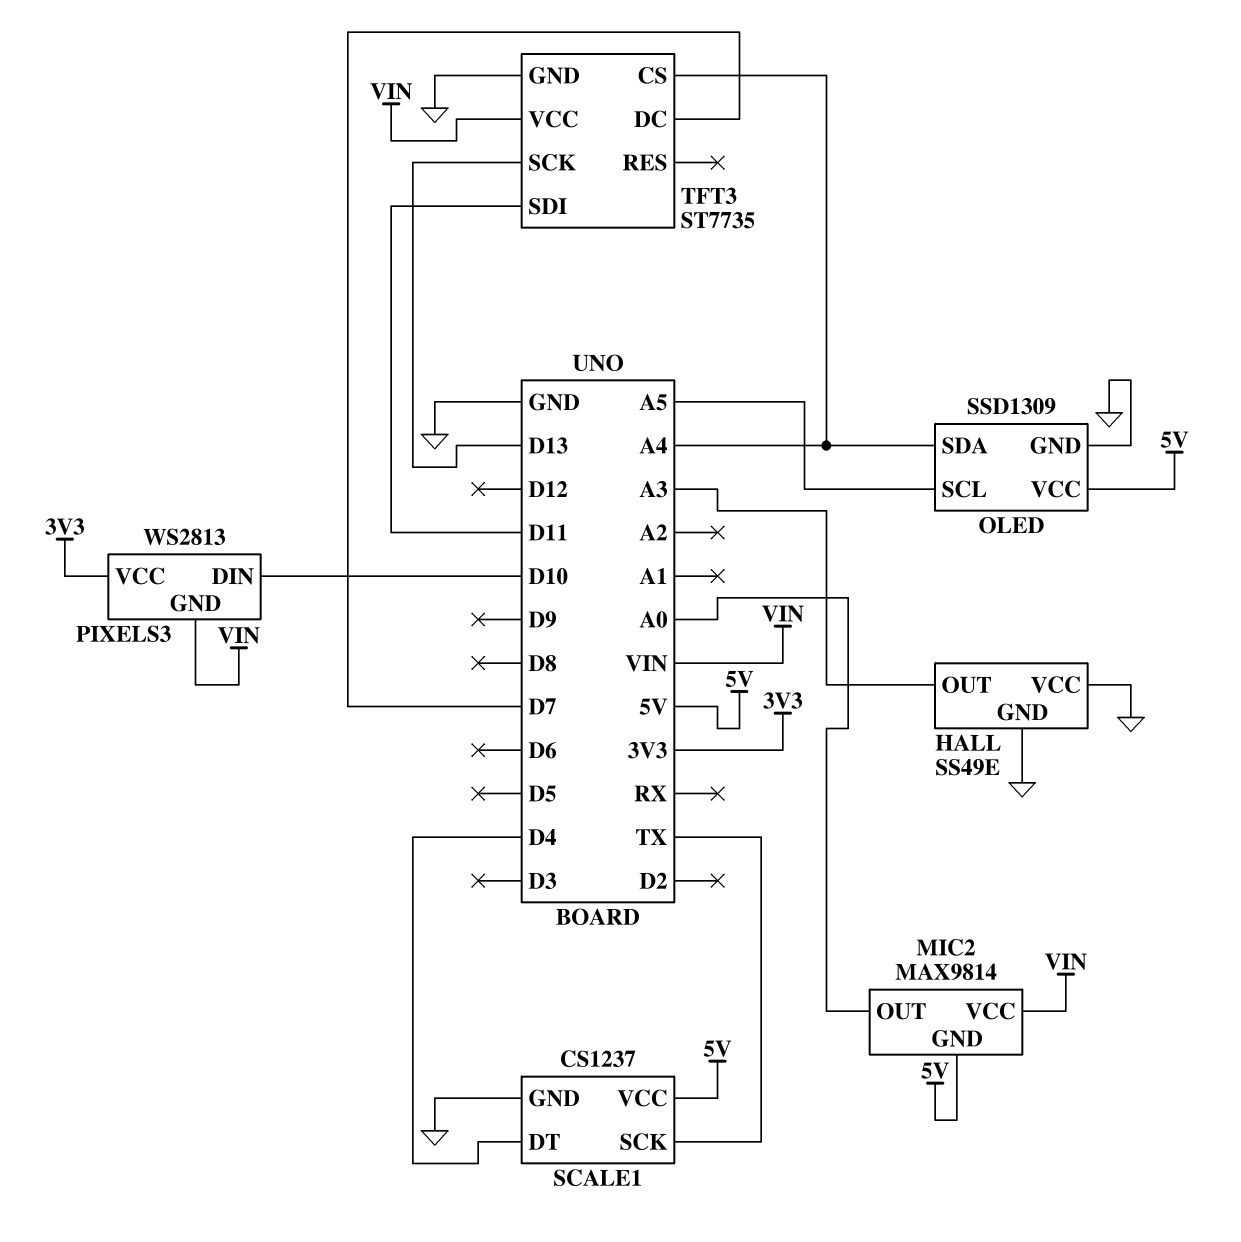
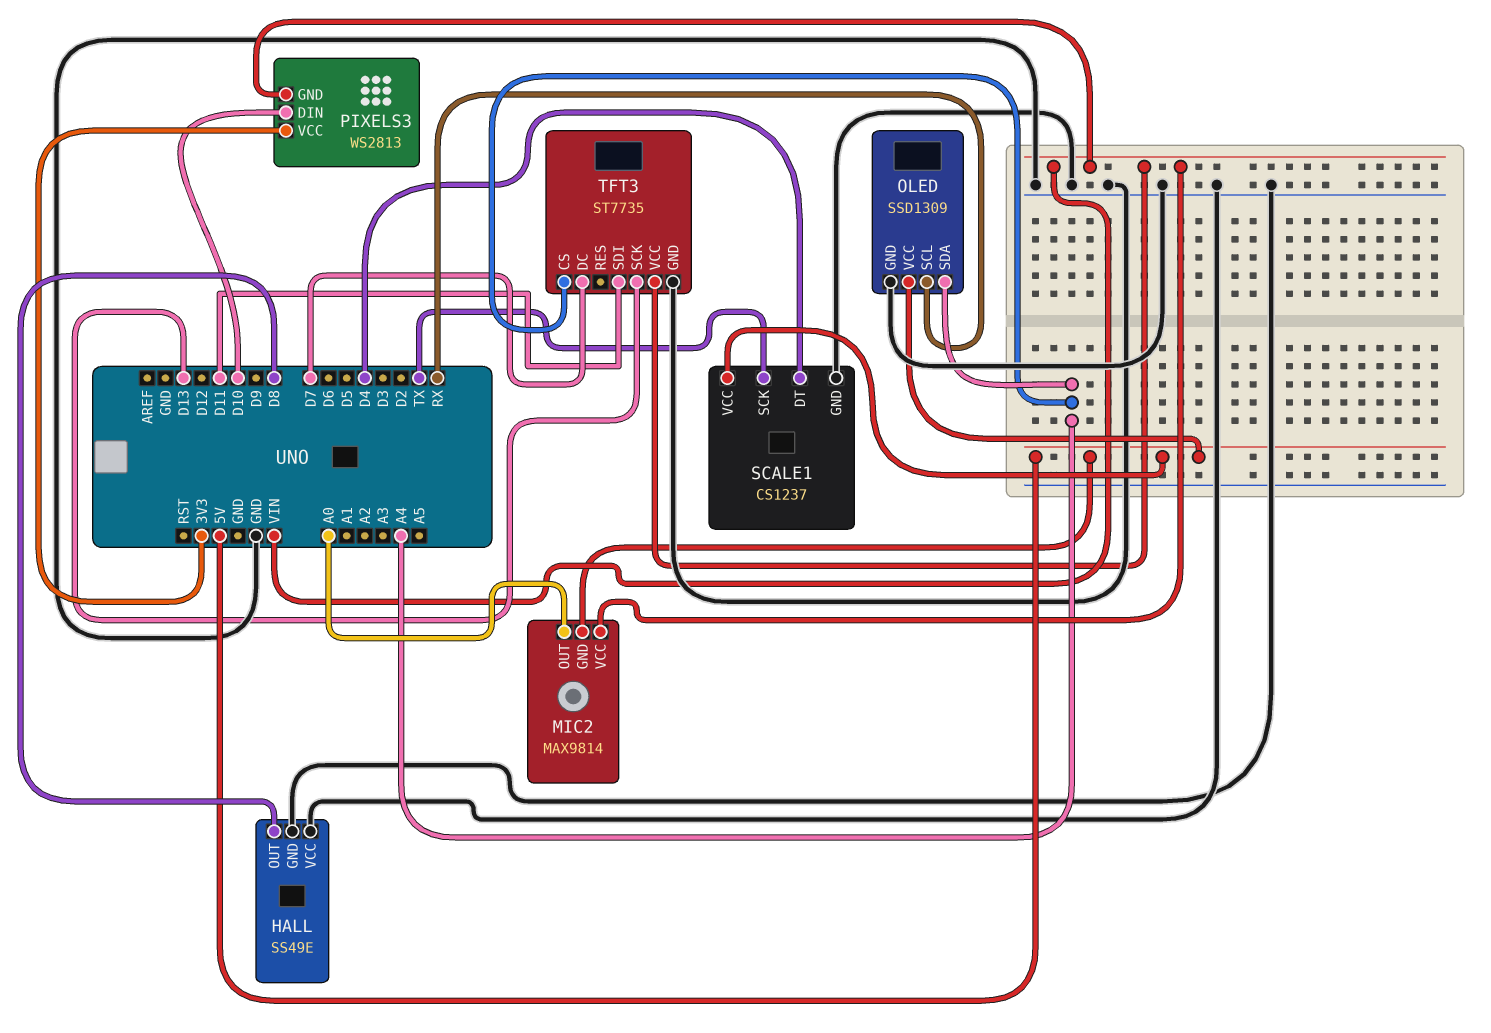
HALL pin OUT: A3 -> D8
OLED pin SCL: A5 -> RX

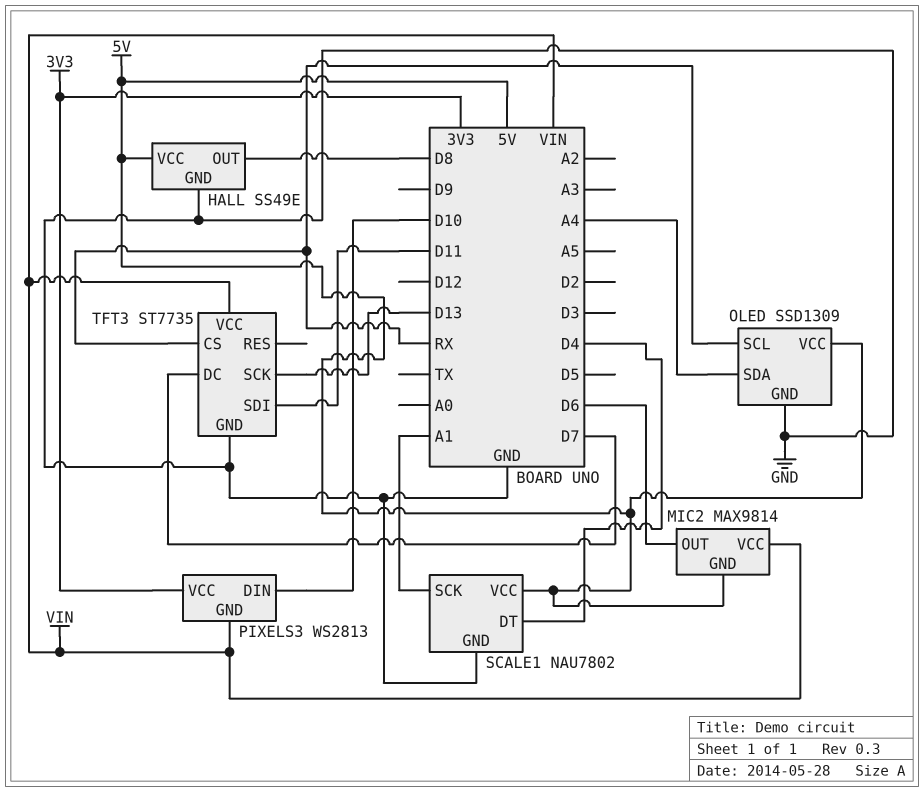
HALL pin VCC: GND -> 5V
MIC2 pin OUT: A0 -> D6
SCALE1: CS1237 -> NAU7802
SCALE1 pin SCK: TX -> A1
TFT3 pin CS: A4 -> RX

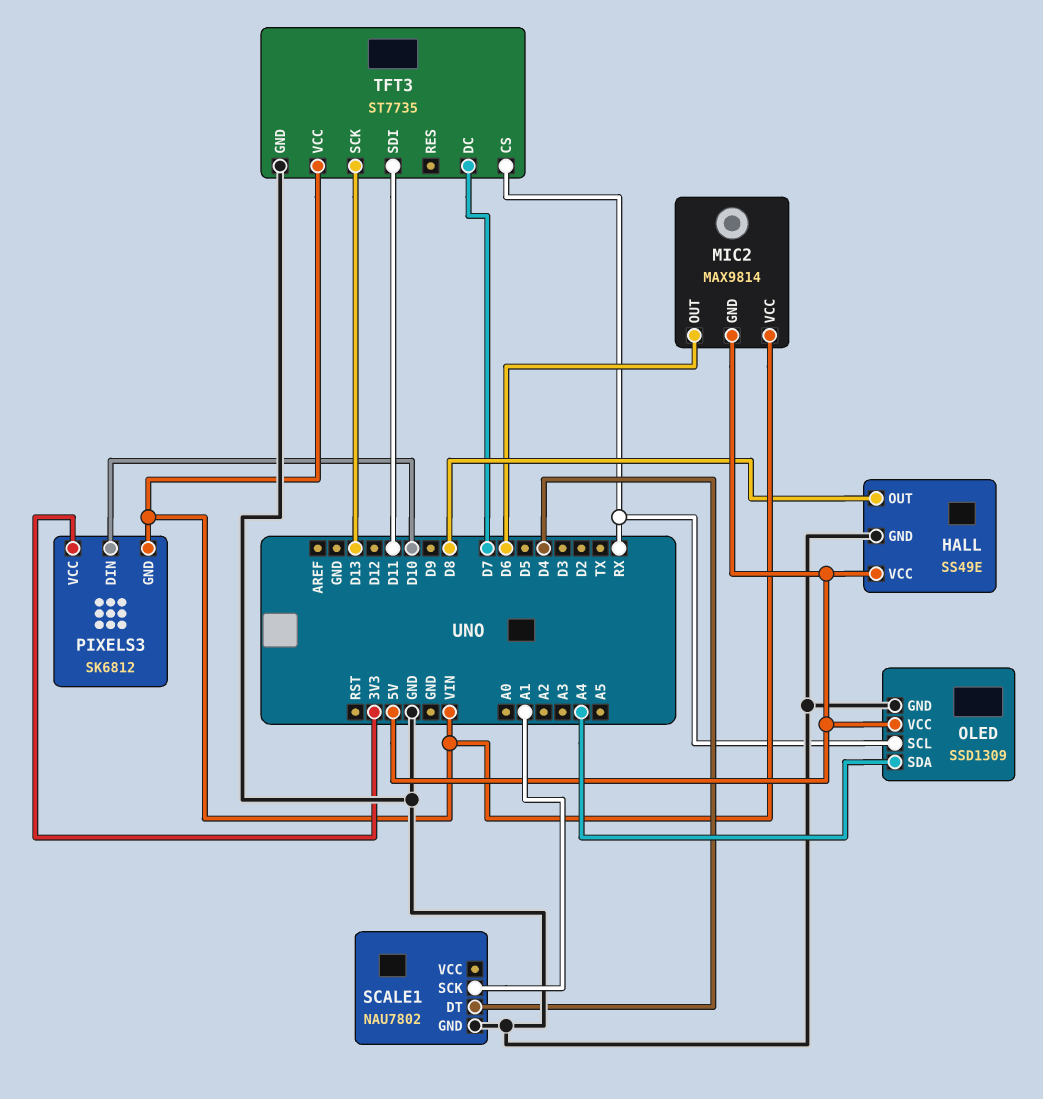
PIXELS3: WS2813 -> SK6812
SCALE1 pin VCC: 5V -> none

